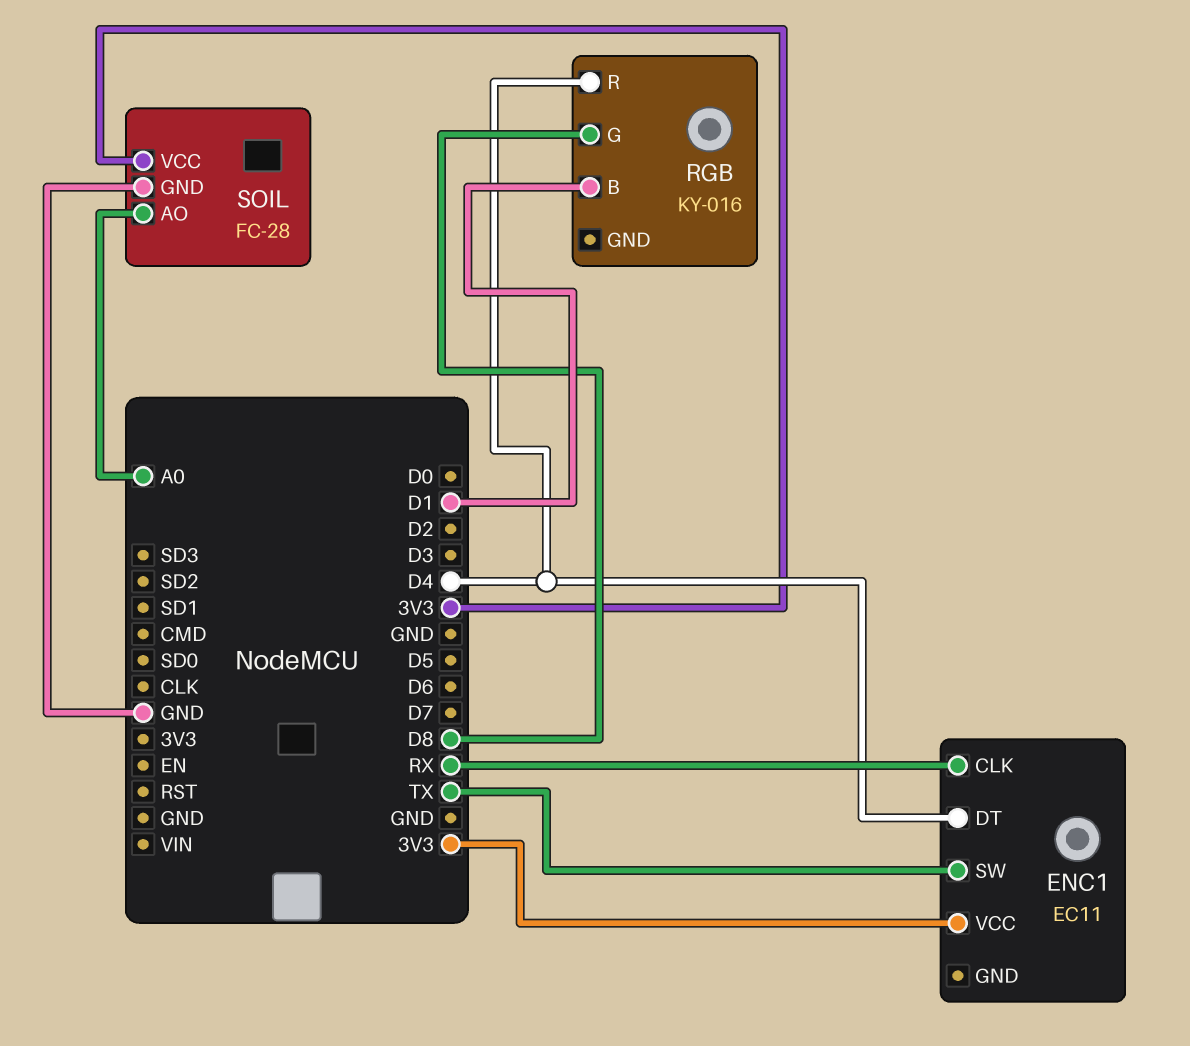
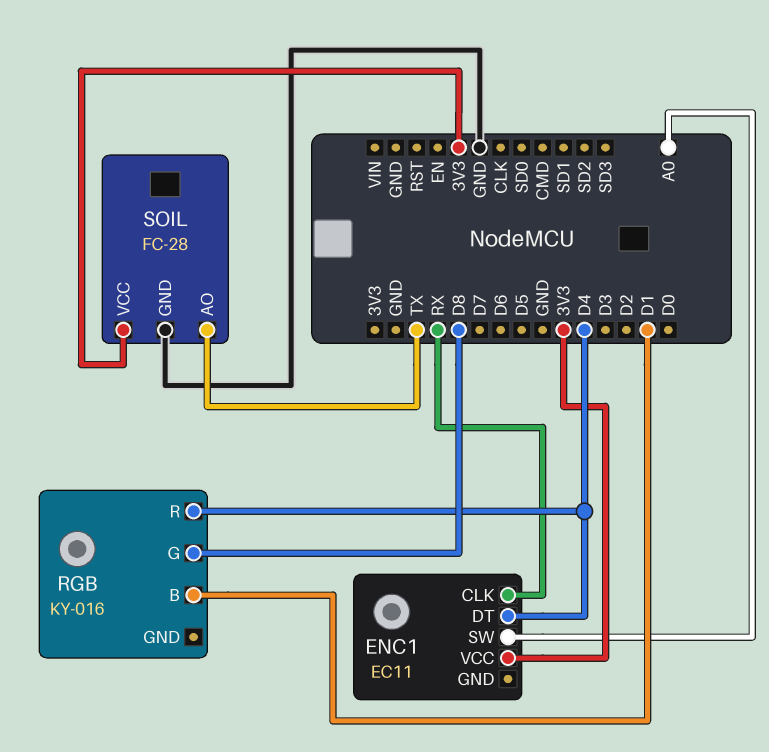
ENC1 pin SW: TX -> A0
SOIL pin AO: A0 -> TX

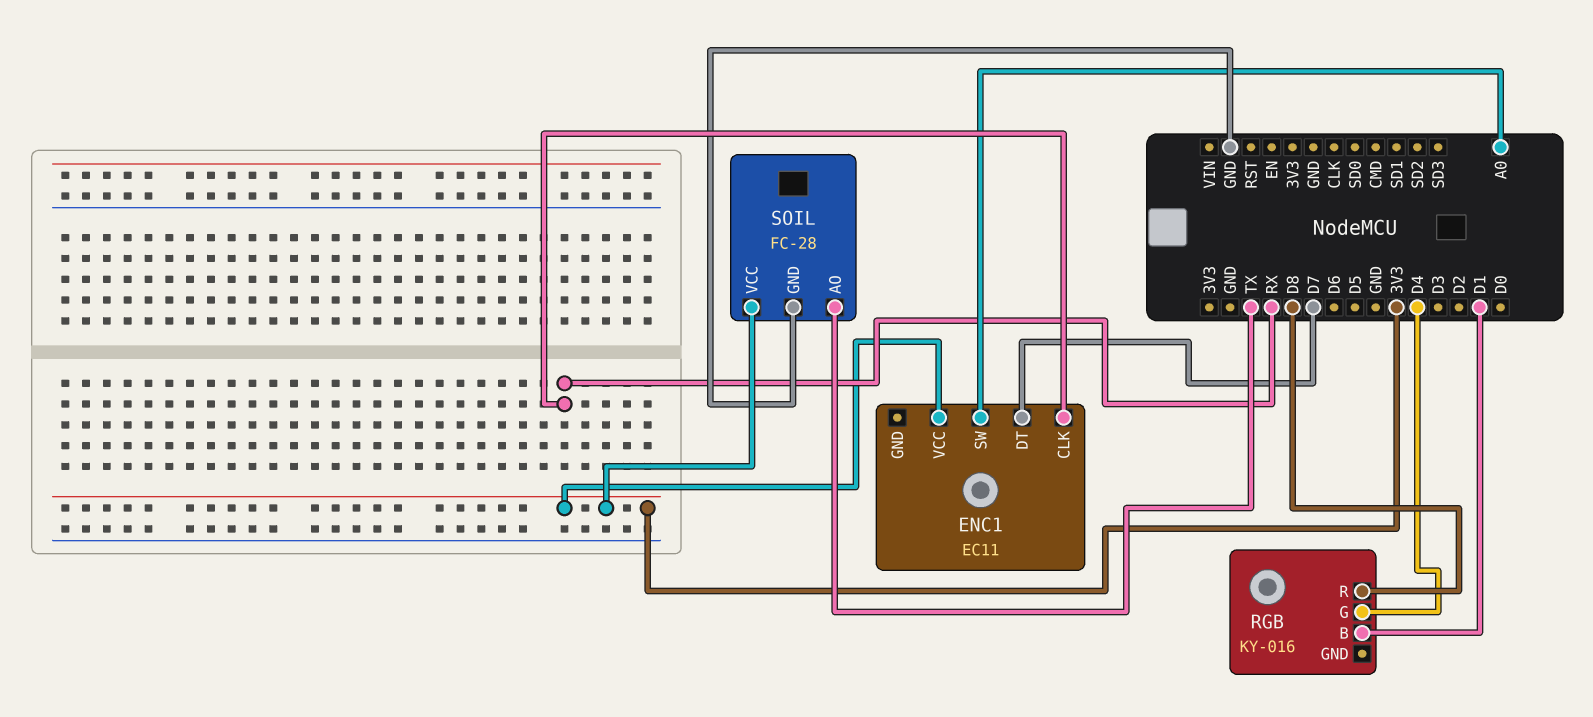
ENC1 pin DT: D4 -> D7
RGB pin G: D8 -> D4
RGB pin R: D4 -> D8

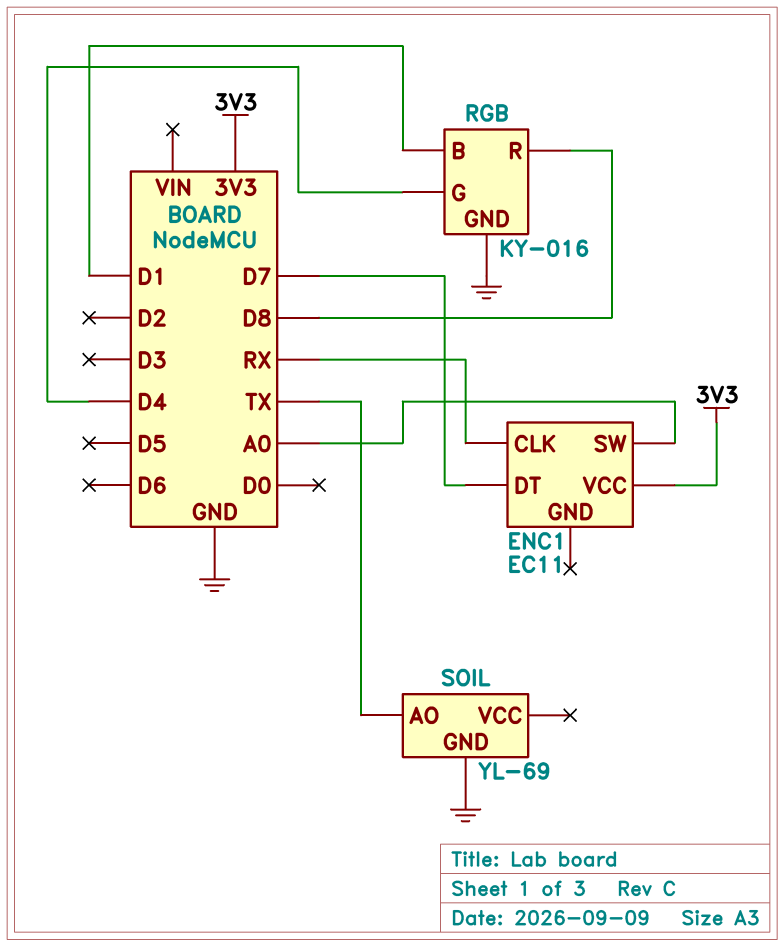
RGB pin GND: none -> GND
SOIL: FC-28 -> YL-69
SOIL pin VCC: 3V3 -> none

